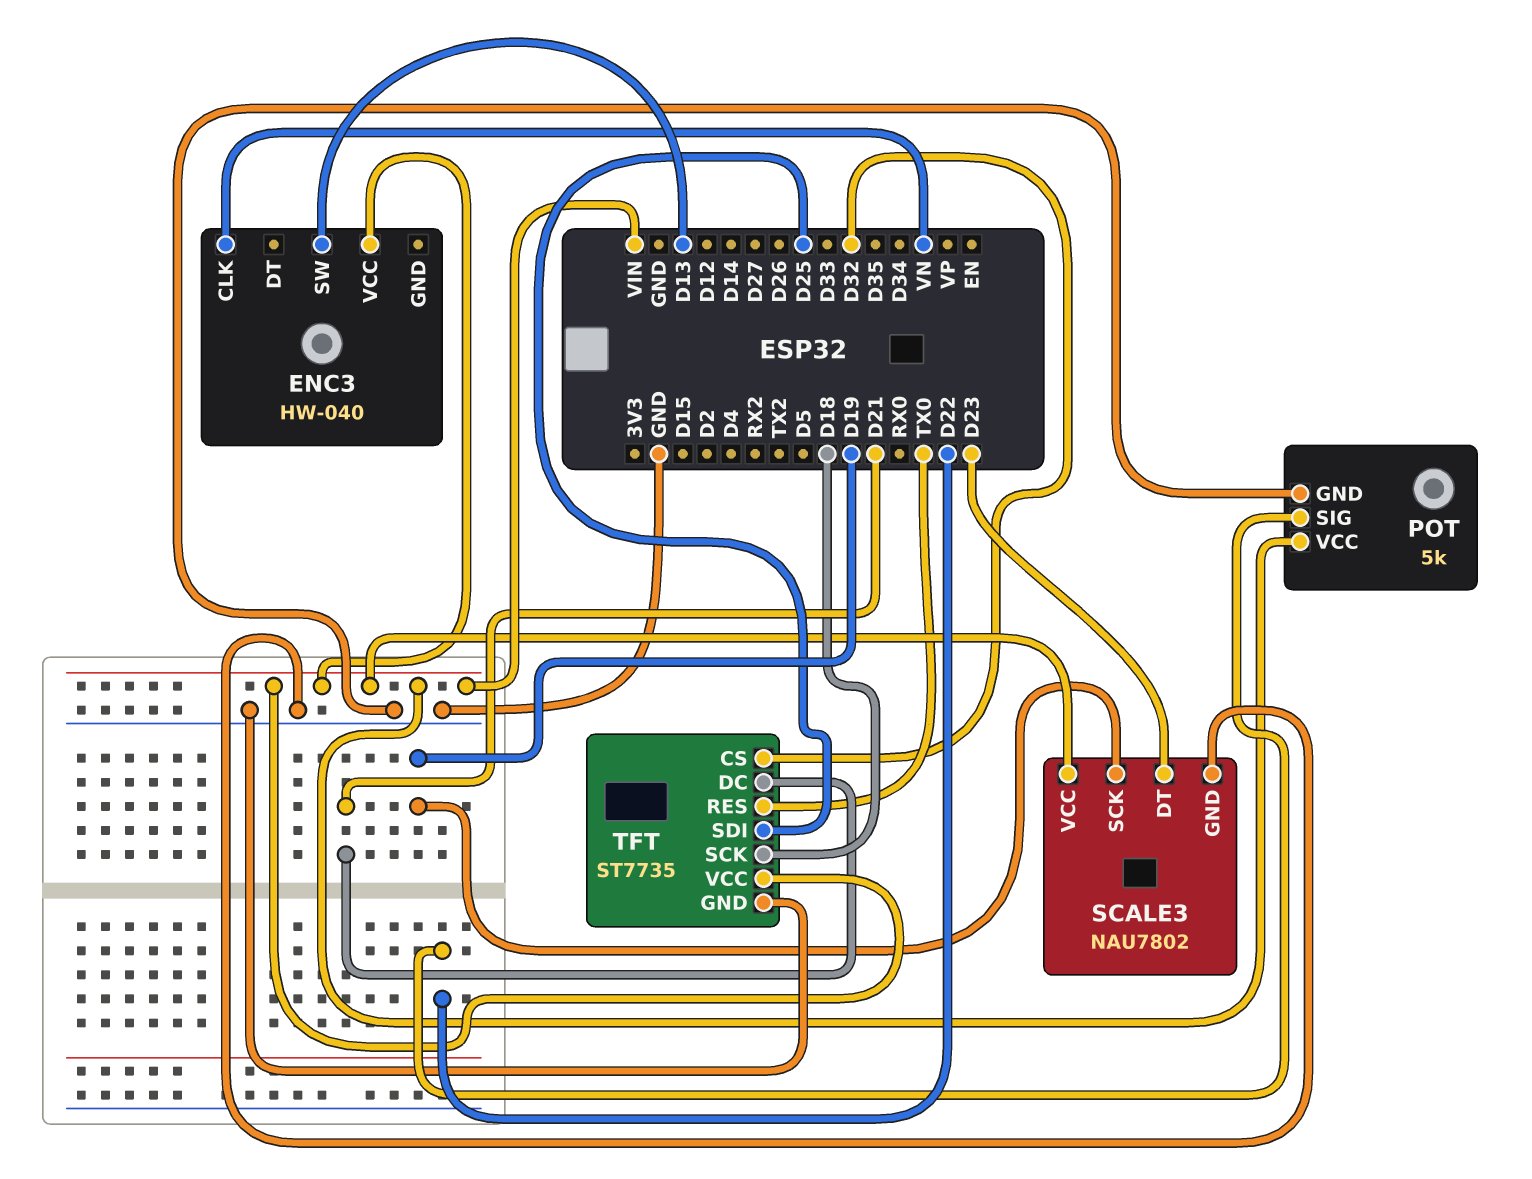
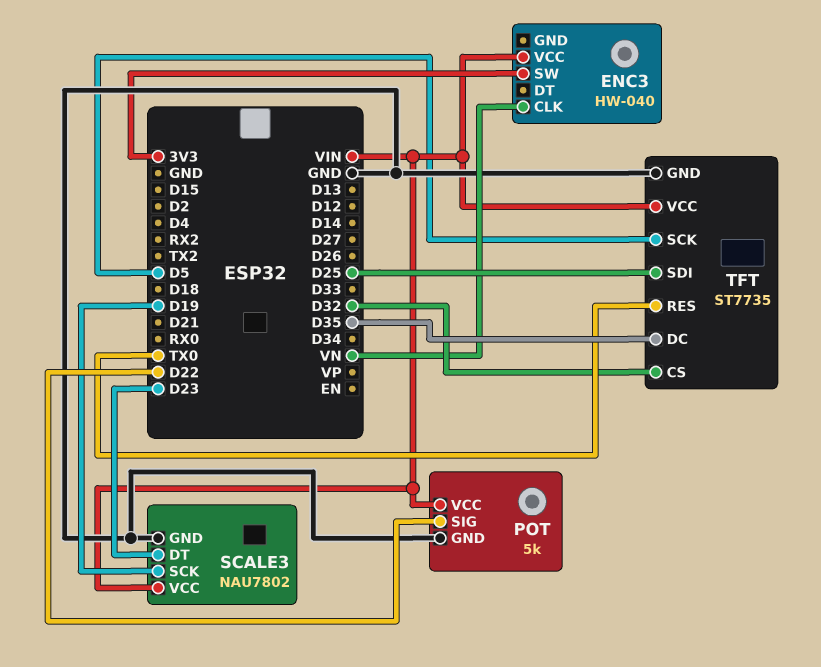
ENC3 pin SW: D13 -> 3V3
TFT pin DC: D21 -> D35
TFT pin SCK: D18 -> D5

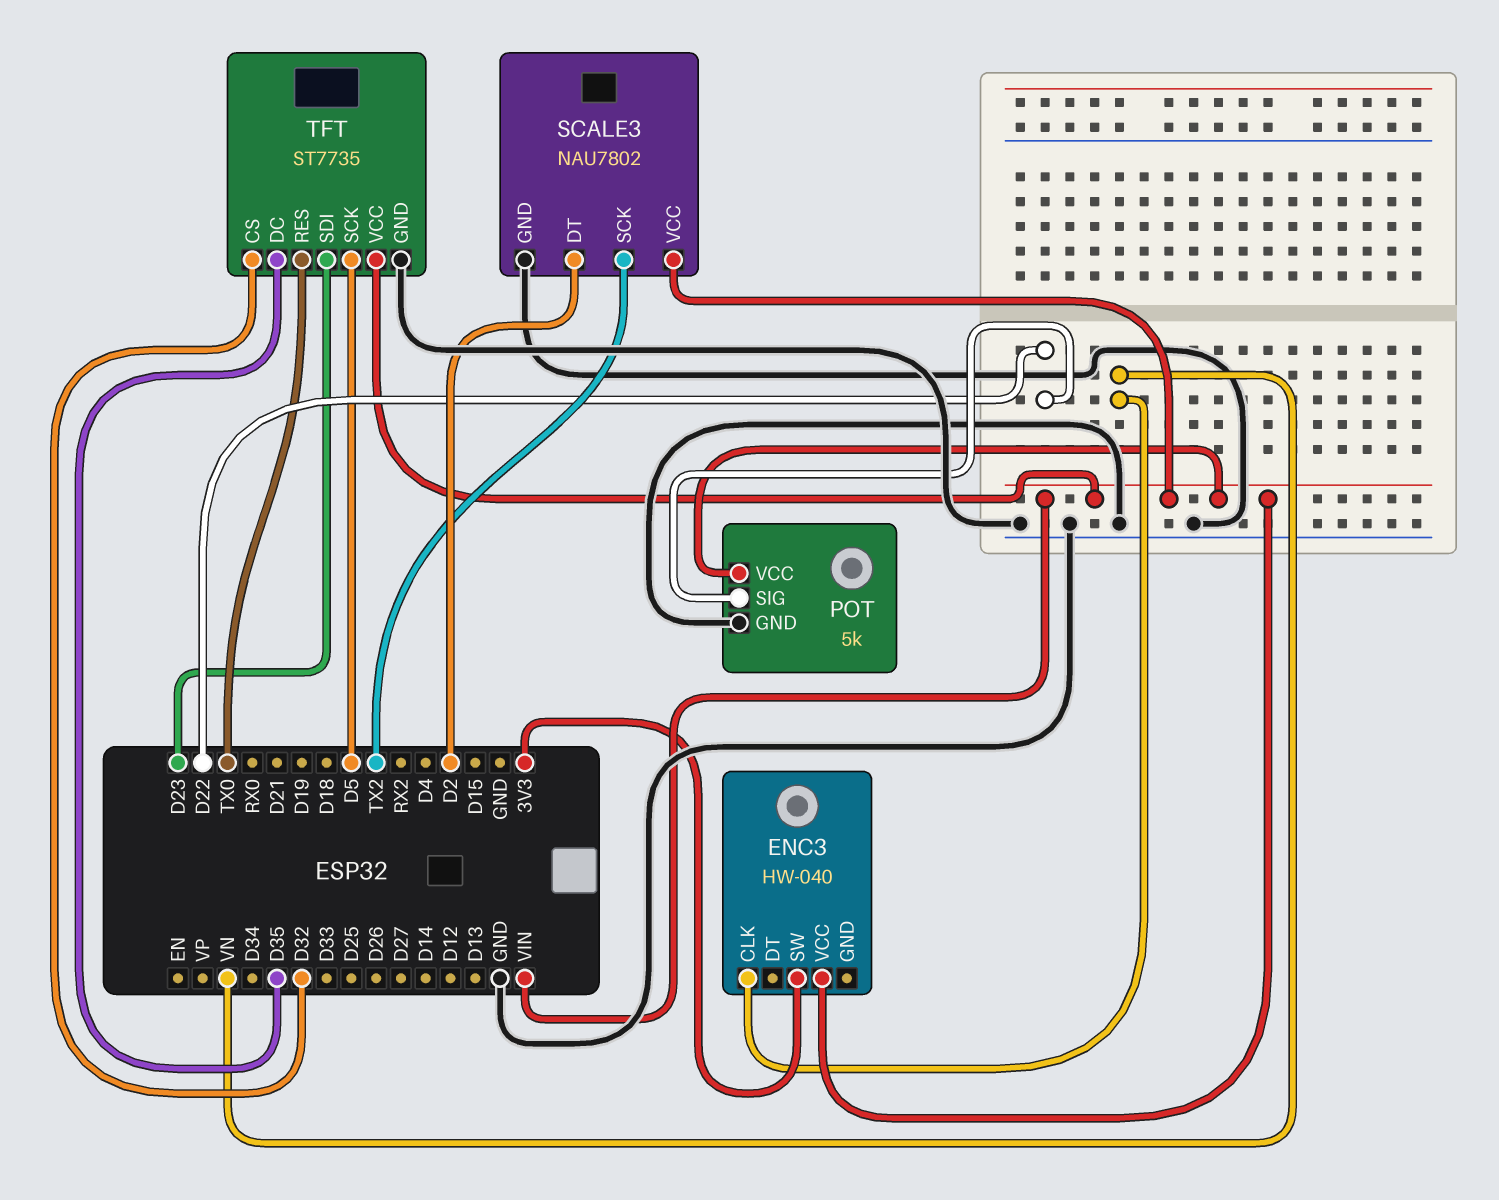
SCALE3 pin DT: D23 -> D2
SCALE3 pin SCK: D19 -> TX2
TFT pin SDI: D25 -> D23

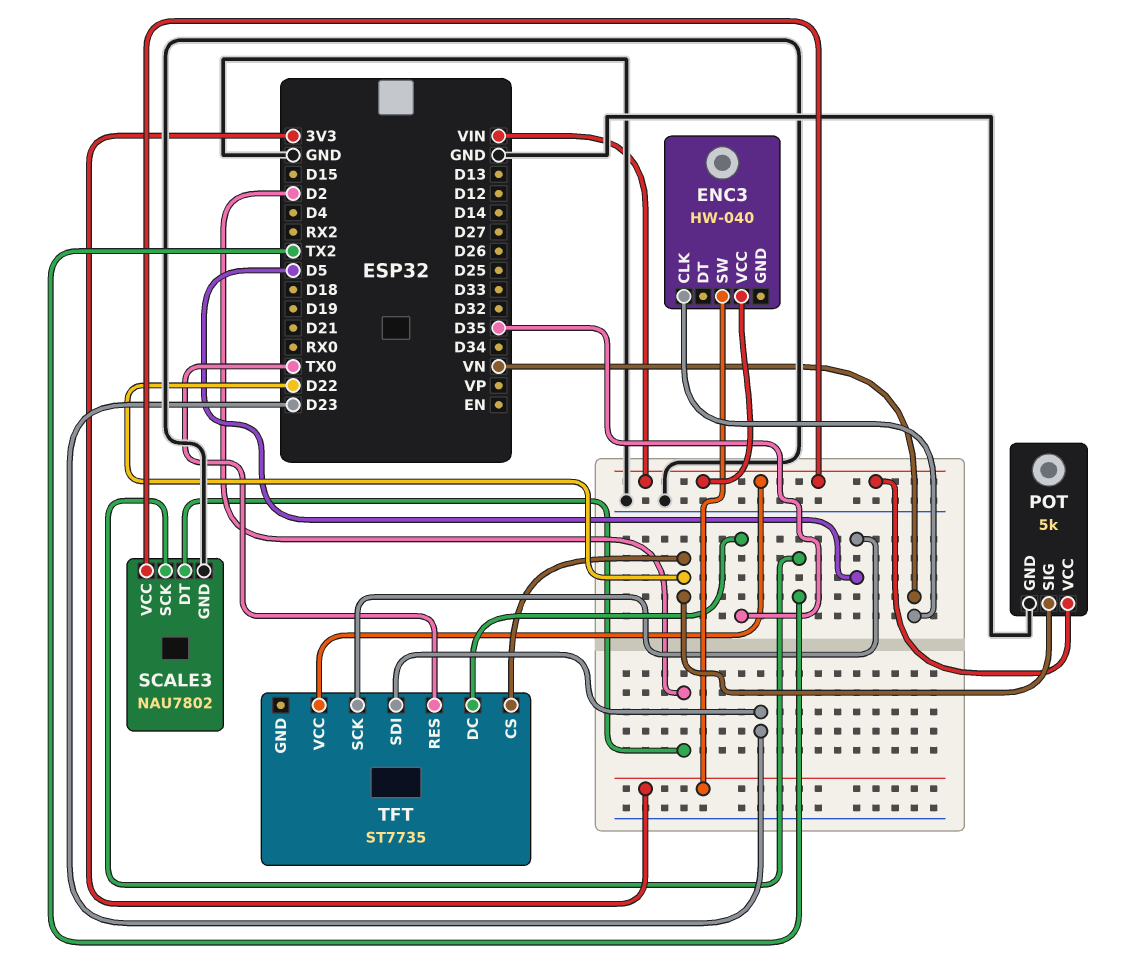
TFT pin CS: D32 -> D22
TFT pin GND: GND -> none

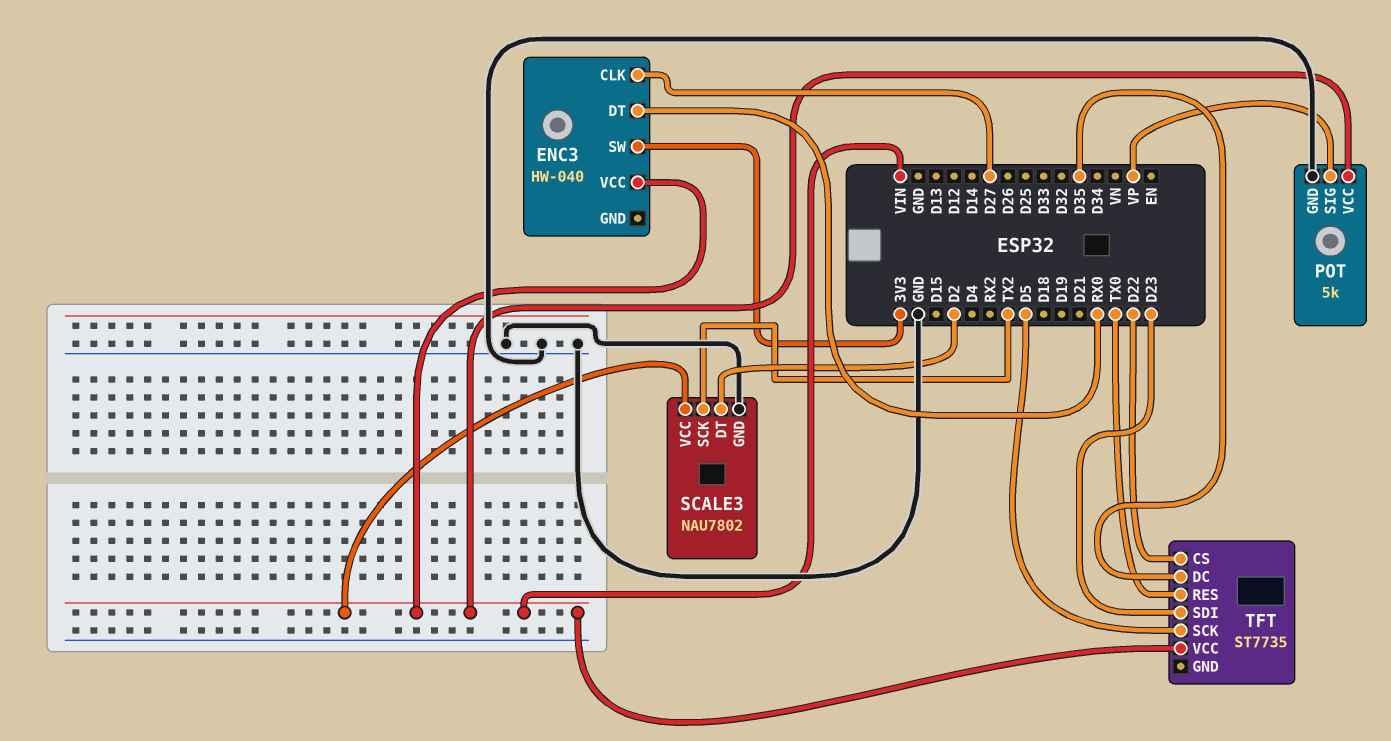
ENC3 pin CLK: VN -> D27
ENC3 pin DT: none -> RX0
POT pin SIG: D22 -> VP

